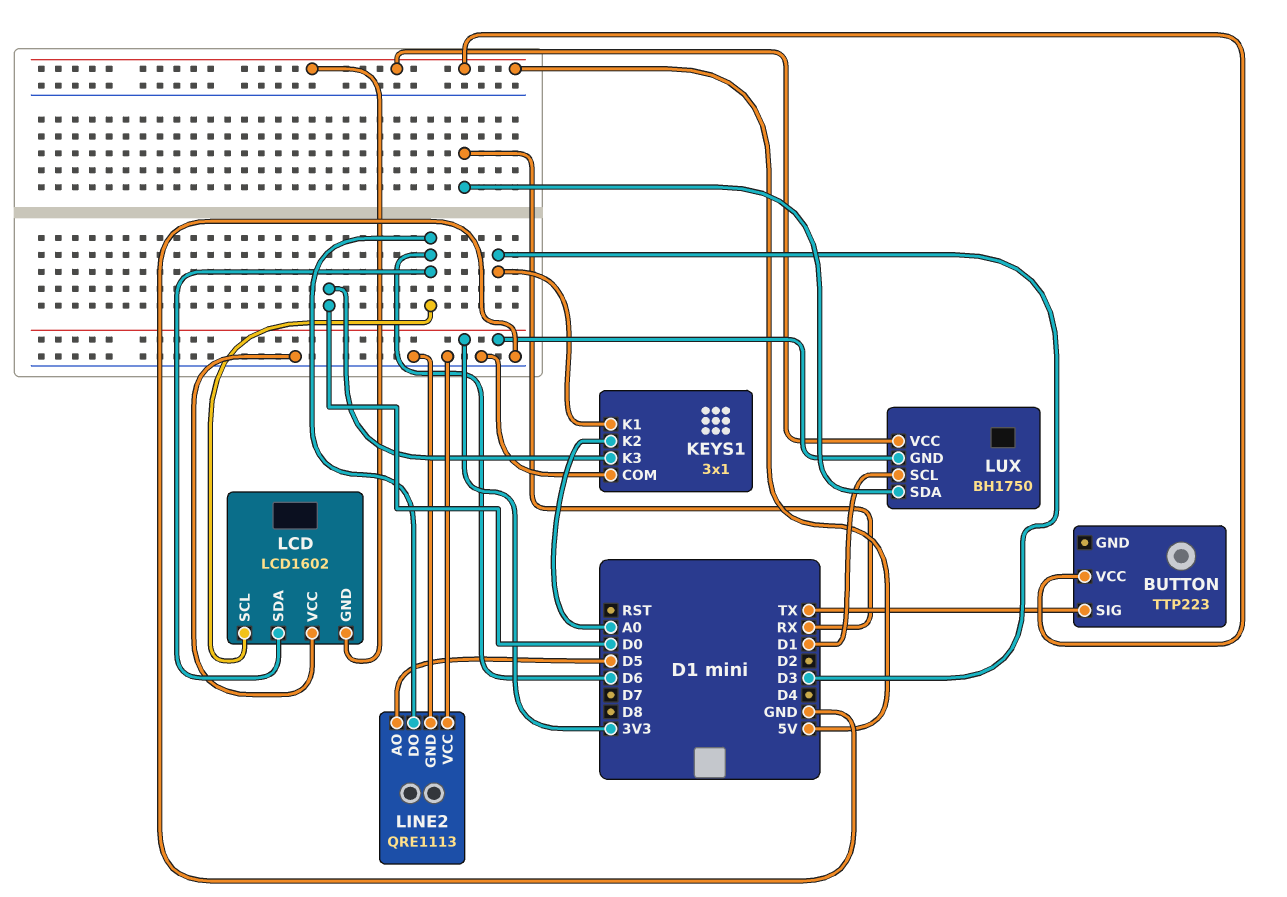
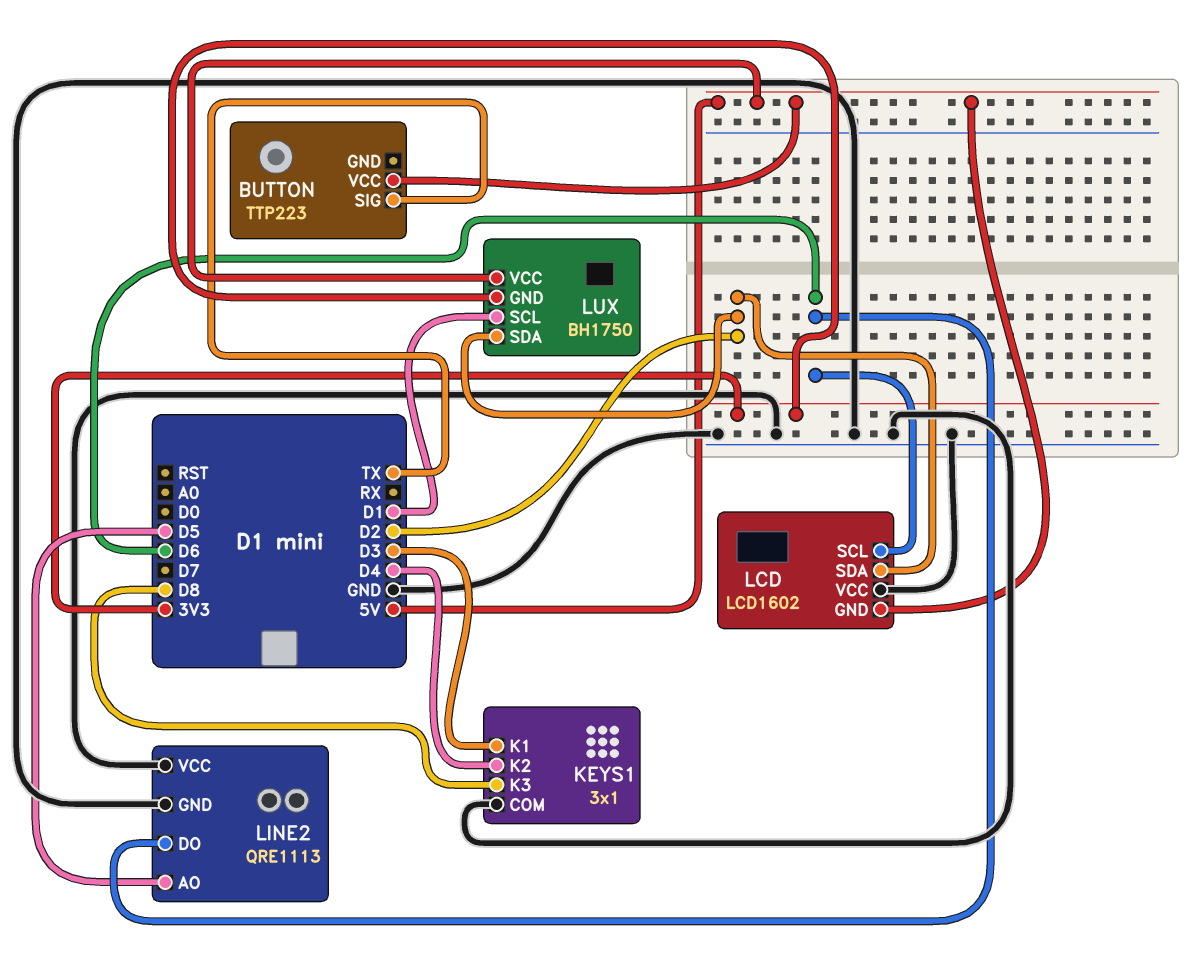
KEYS1 pin K2: A0 -> D4
KEYS1 pin K3: D0 -> D8
LCD pin SDA: D6 -> D2
LUX pin SDA: RX -> D2

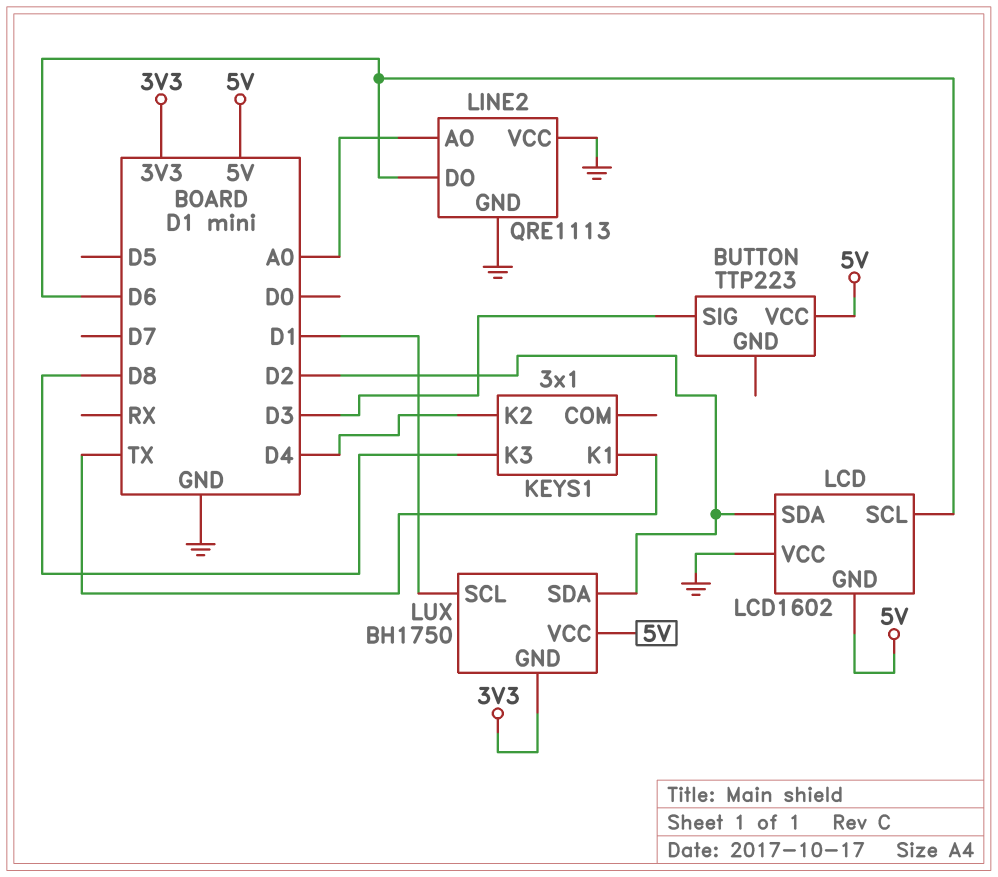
BUTTON pin SIG: TX -> D3
KEYS1 pin COM: GND -> none
KEYS1 pin K1: D3 -> TX
LINE2 pin AO: D5 -> A0

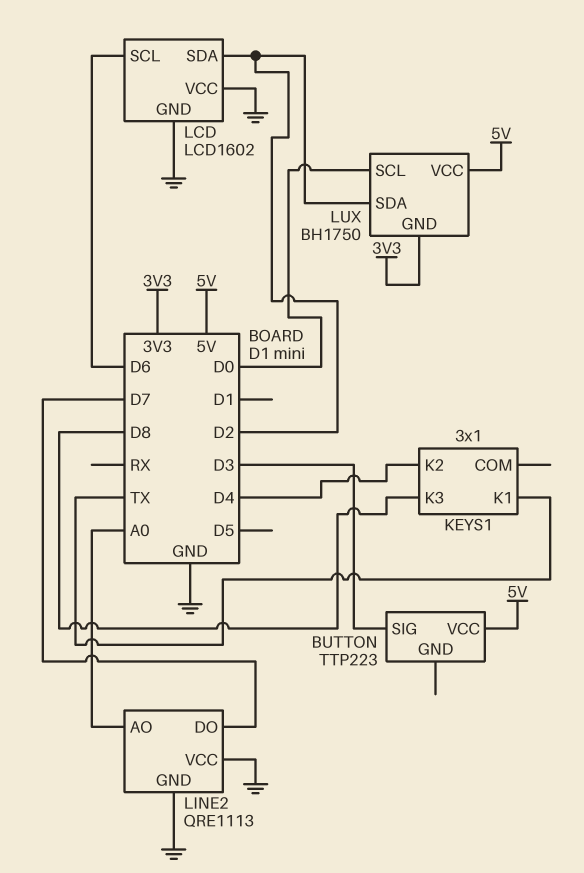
LCD pin GND: 5V -> GND
LINE2 pin DO: D6 -> D7
LUX pin SCL: D1 -> D0

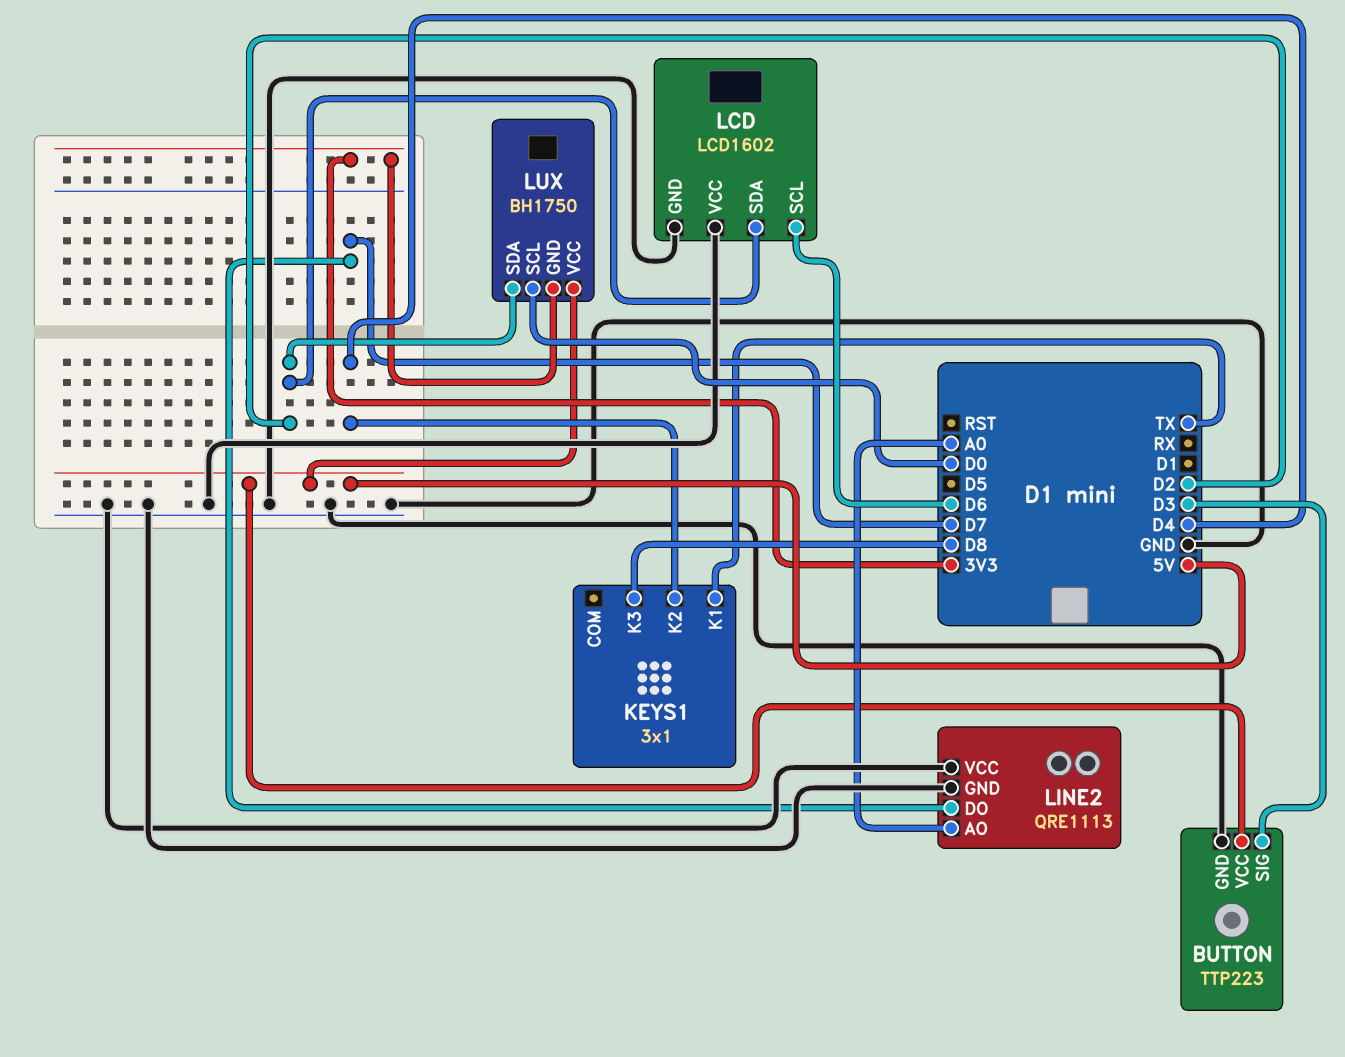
BUTTON pin GND: none -> GND

